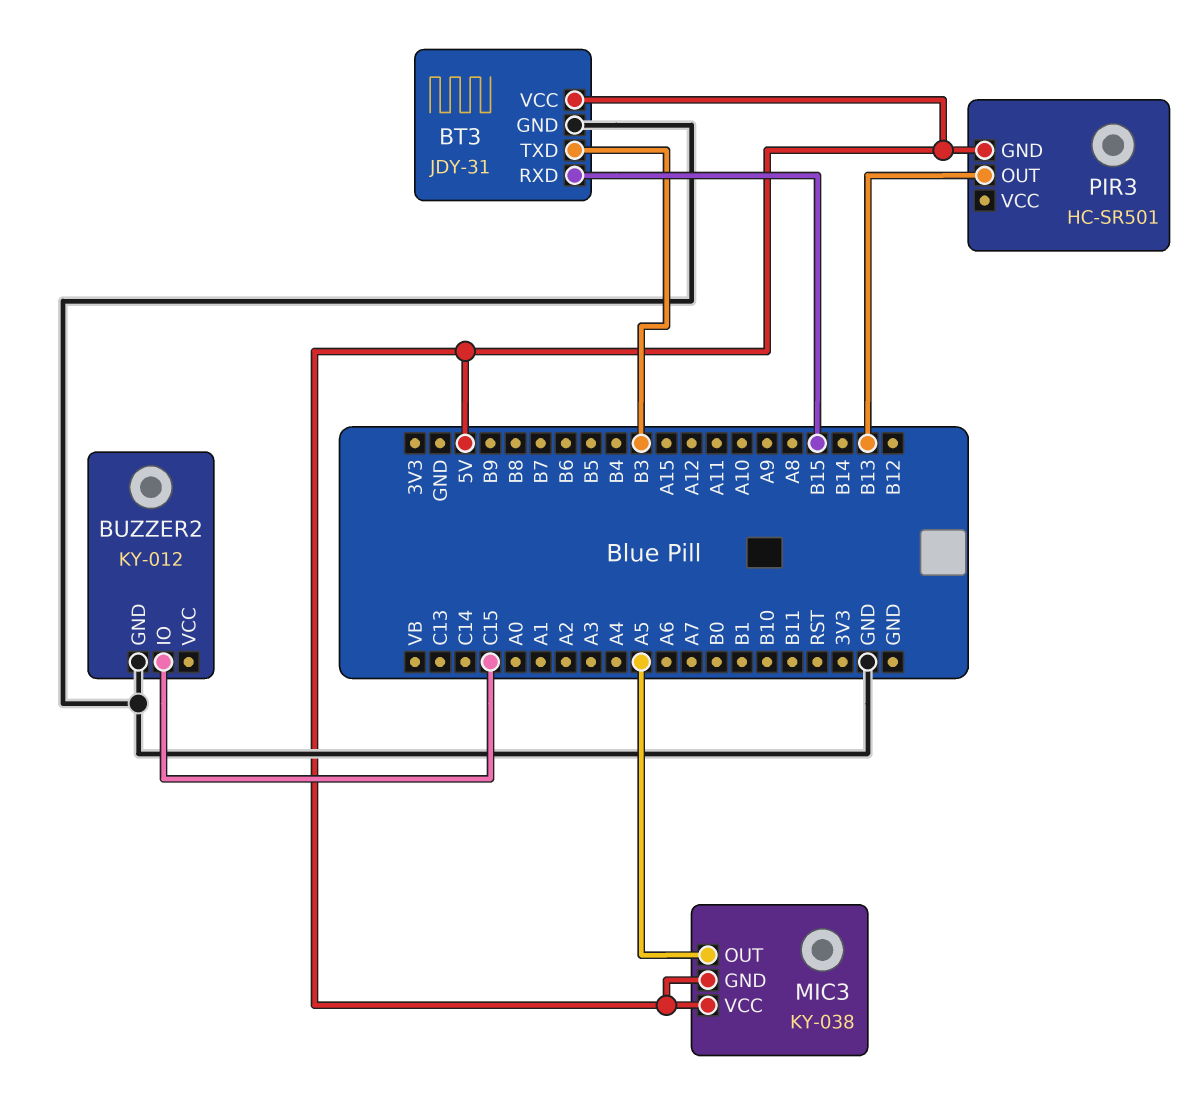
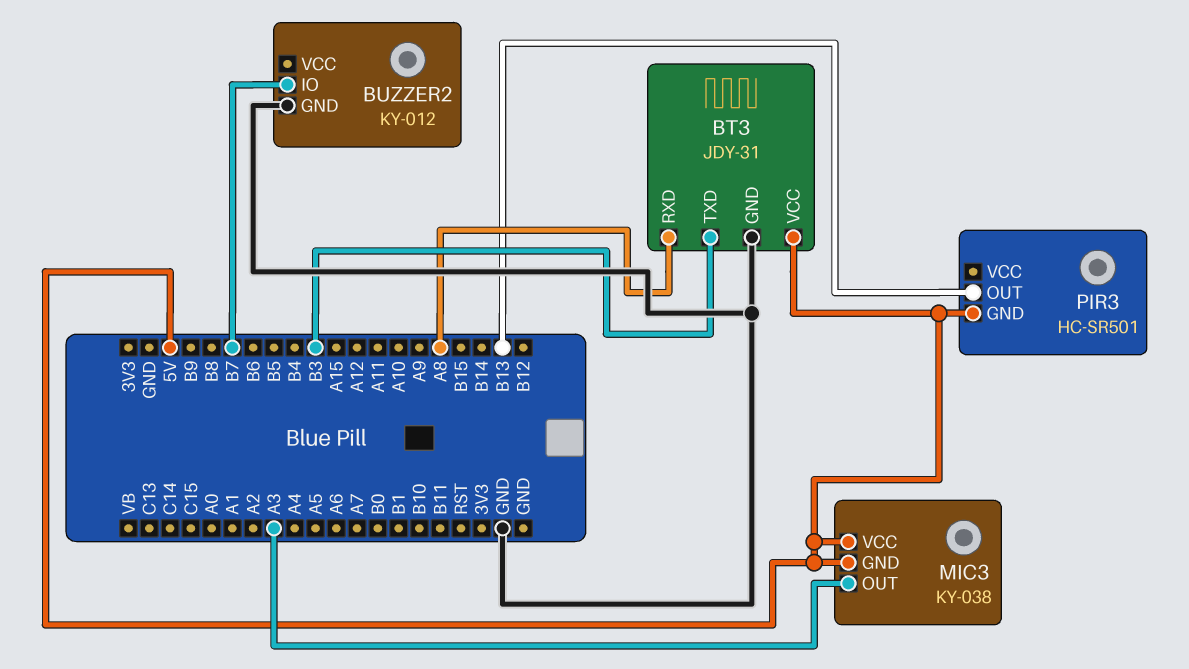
BT3 pin RXD: B15 -> A8
BUZZER2 pin IO: C15 -> B7
MIC3 pin OUT: A5 -> A3

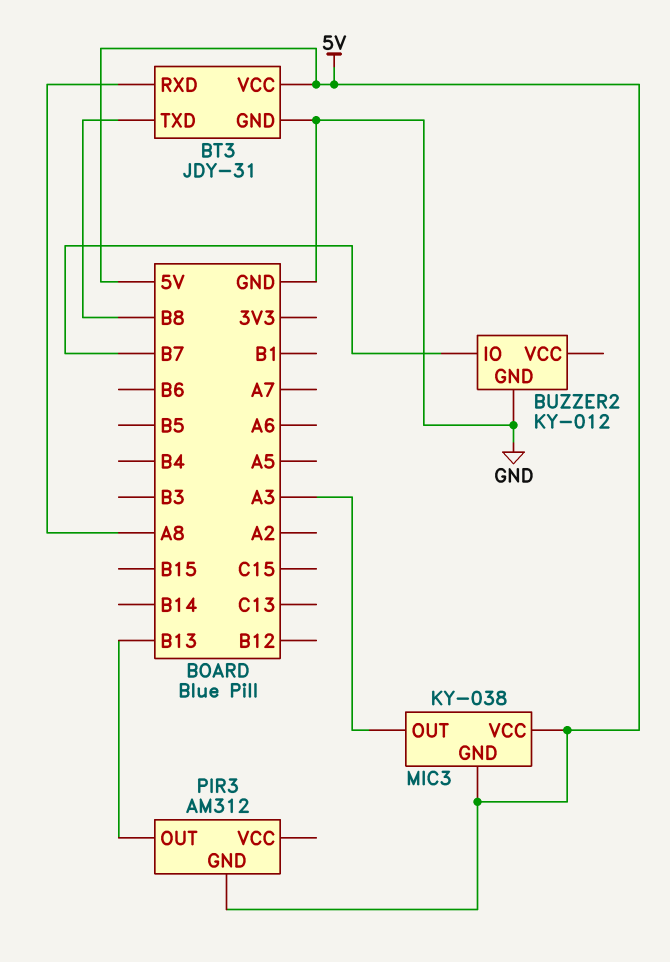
BT3 pin TXD: B3 -> B8
PIR3: HC-SR501 -> AM312

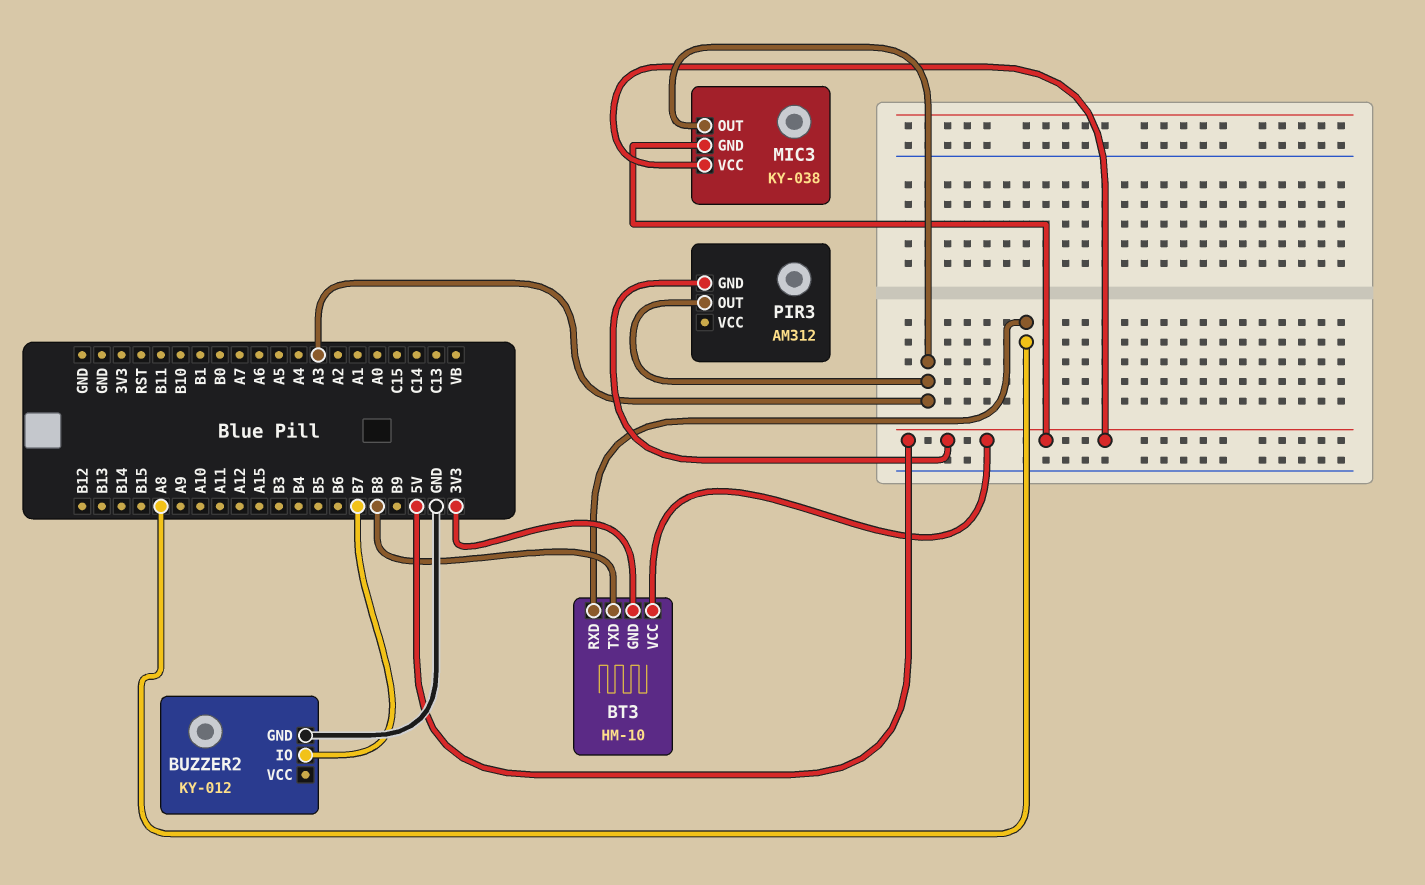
BT3: JDY-31 -> HM-10
BT3 pin GND: GND -> 3V3
PIR3 pin OUT: B13 -> A3

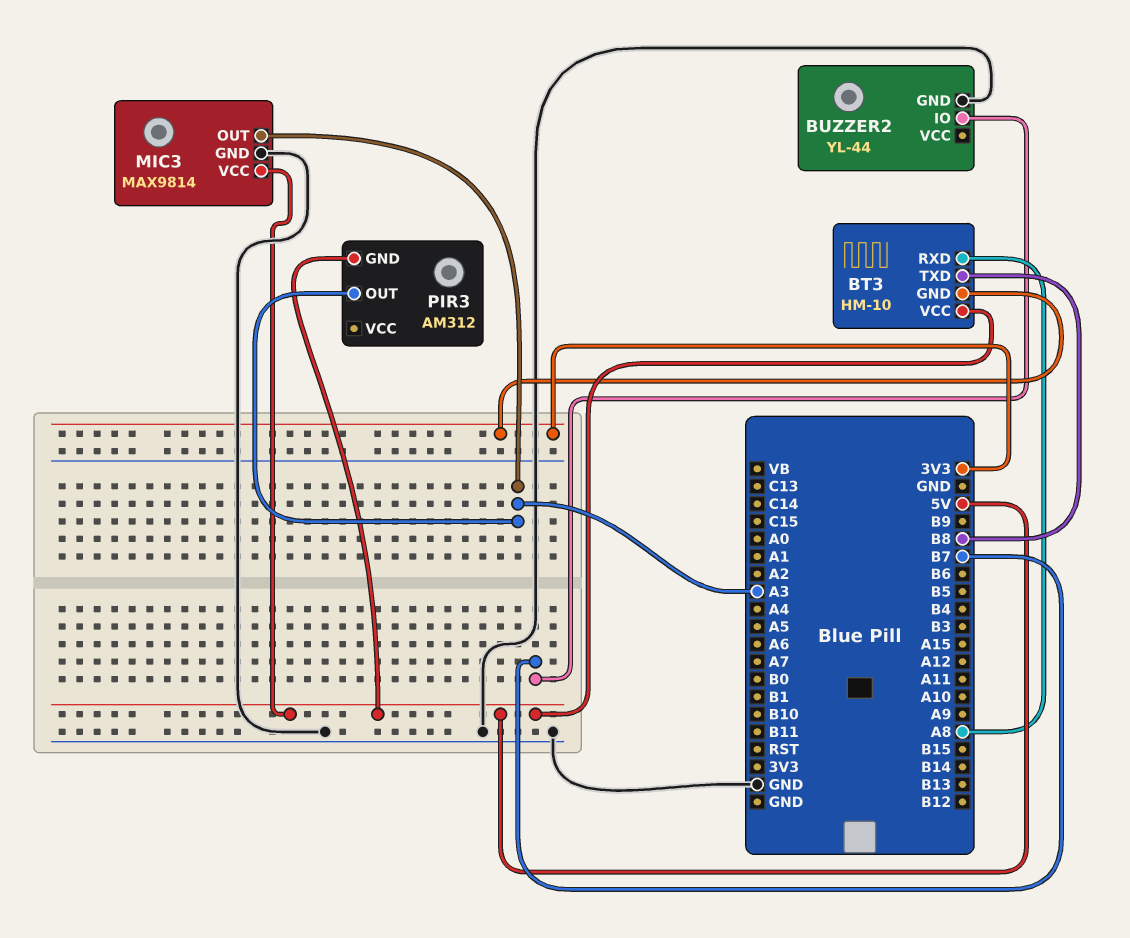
BUZZER2: KY-012 -> YL-44
MIC3: KY-038 -> MAX9814
MIC3 pin GND: 5V -> GND

